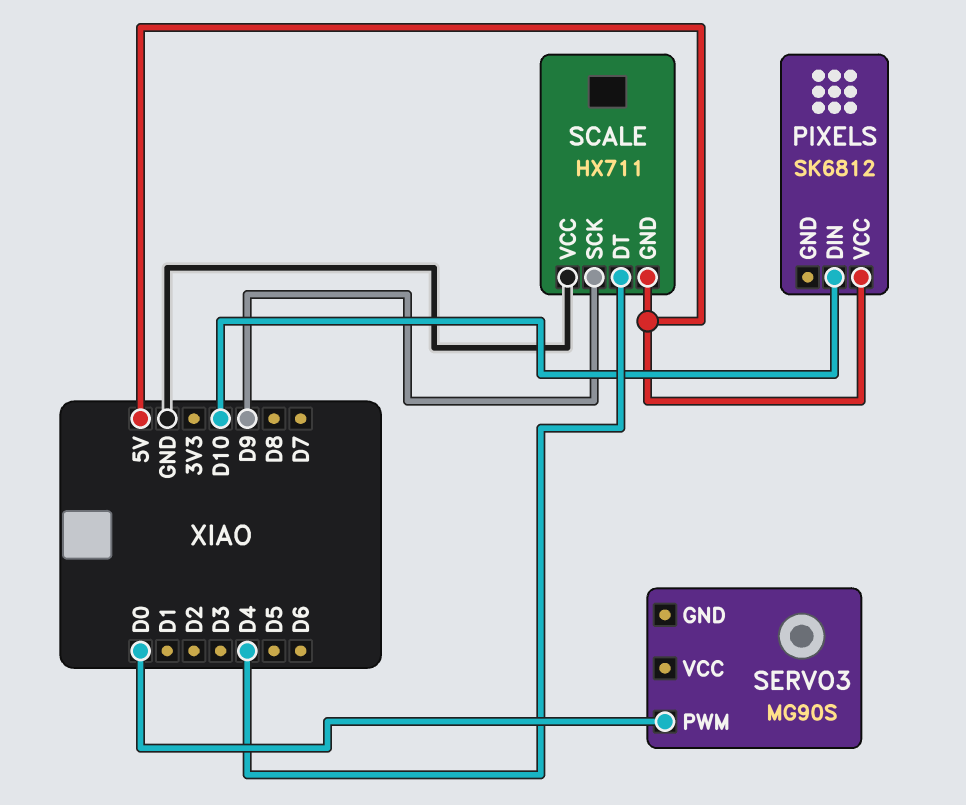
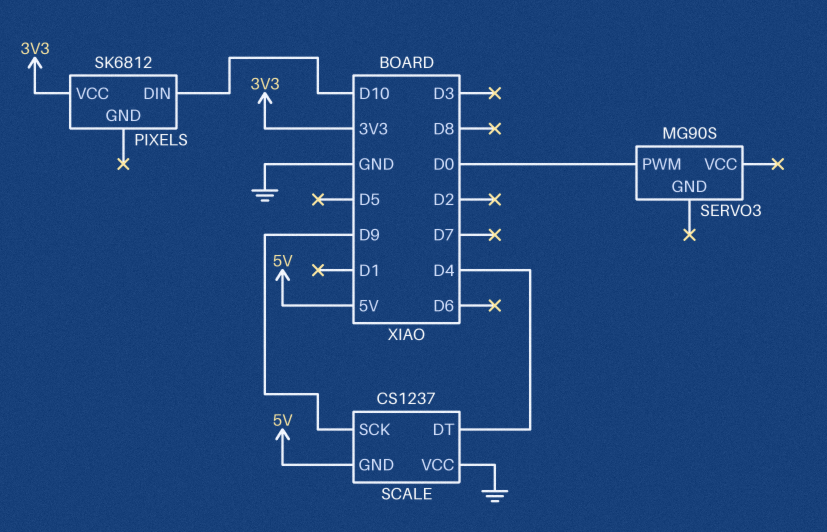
PIXELS pin VCC: 5V -> 3V3
SCALE: HX711 -> CS1237

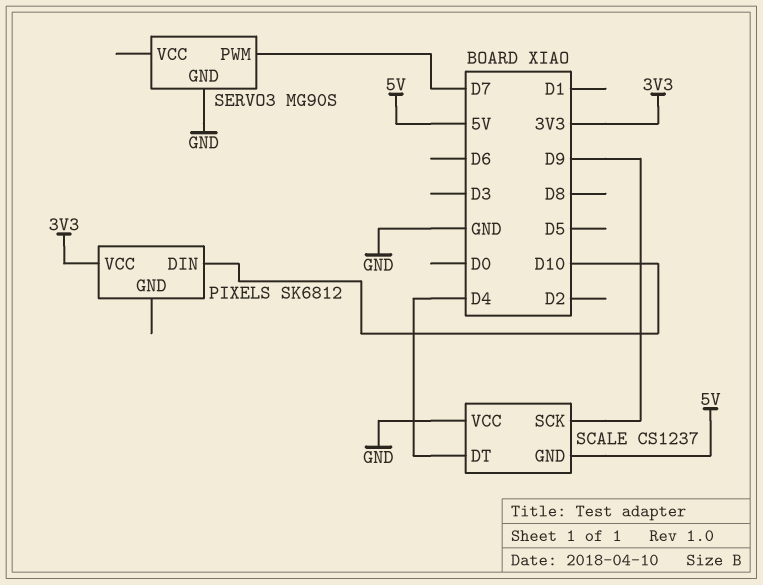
SERVO3 pin GND: none -> GND
SERVO3 pin PWM: D0 -> D7

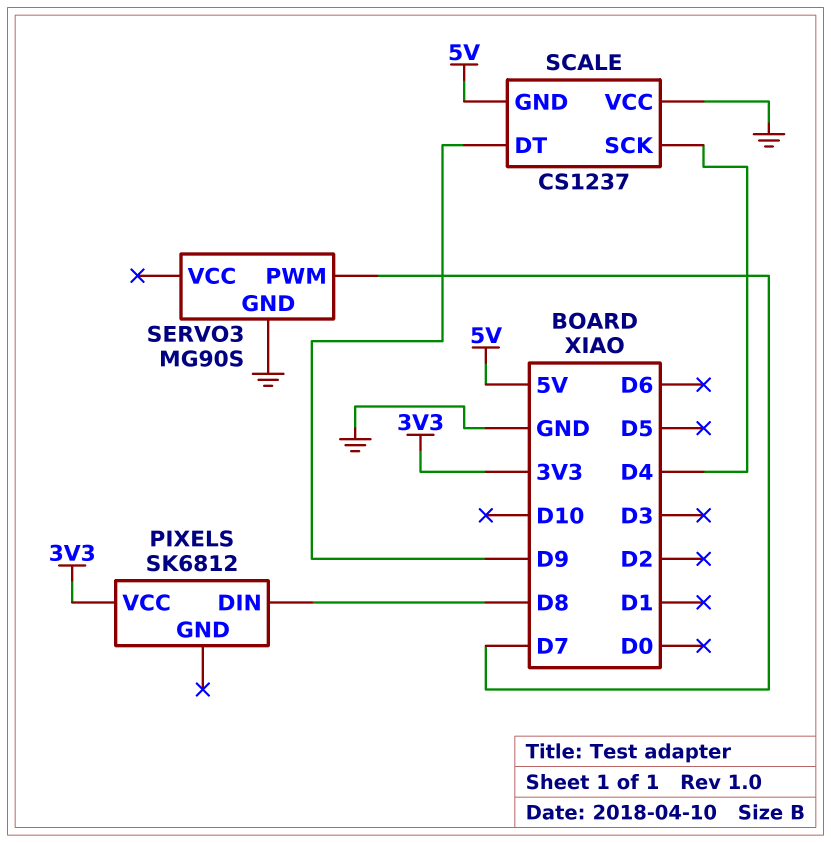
PIXELS pin DIN: D10 -> D8
SCALE pin DT: D4 -> D9
SCALE pin SCK: D9 -> D4

